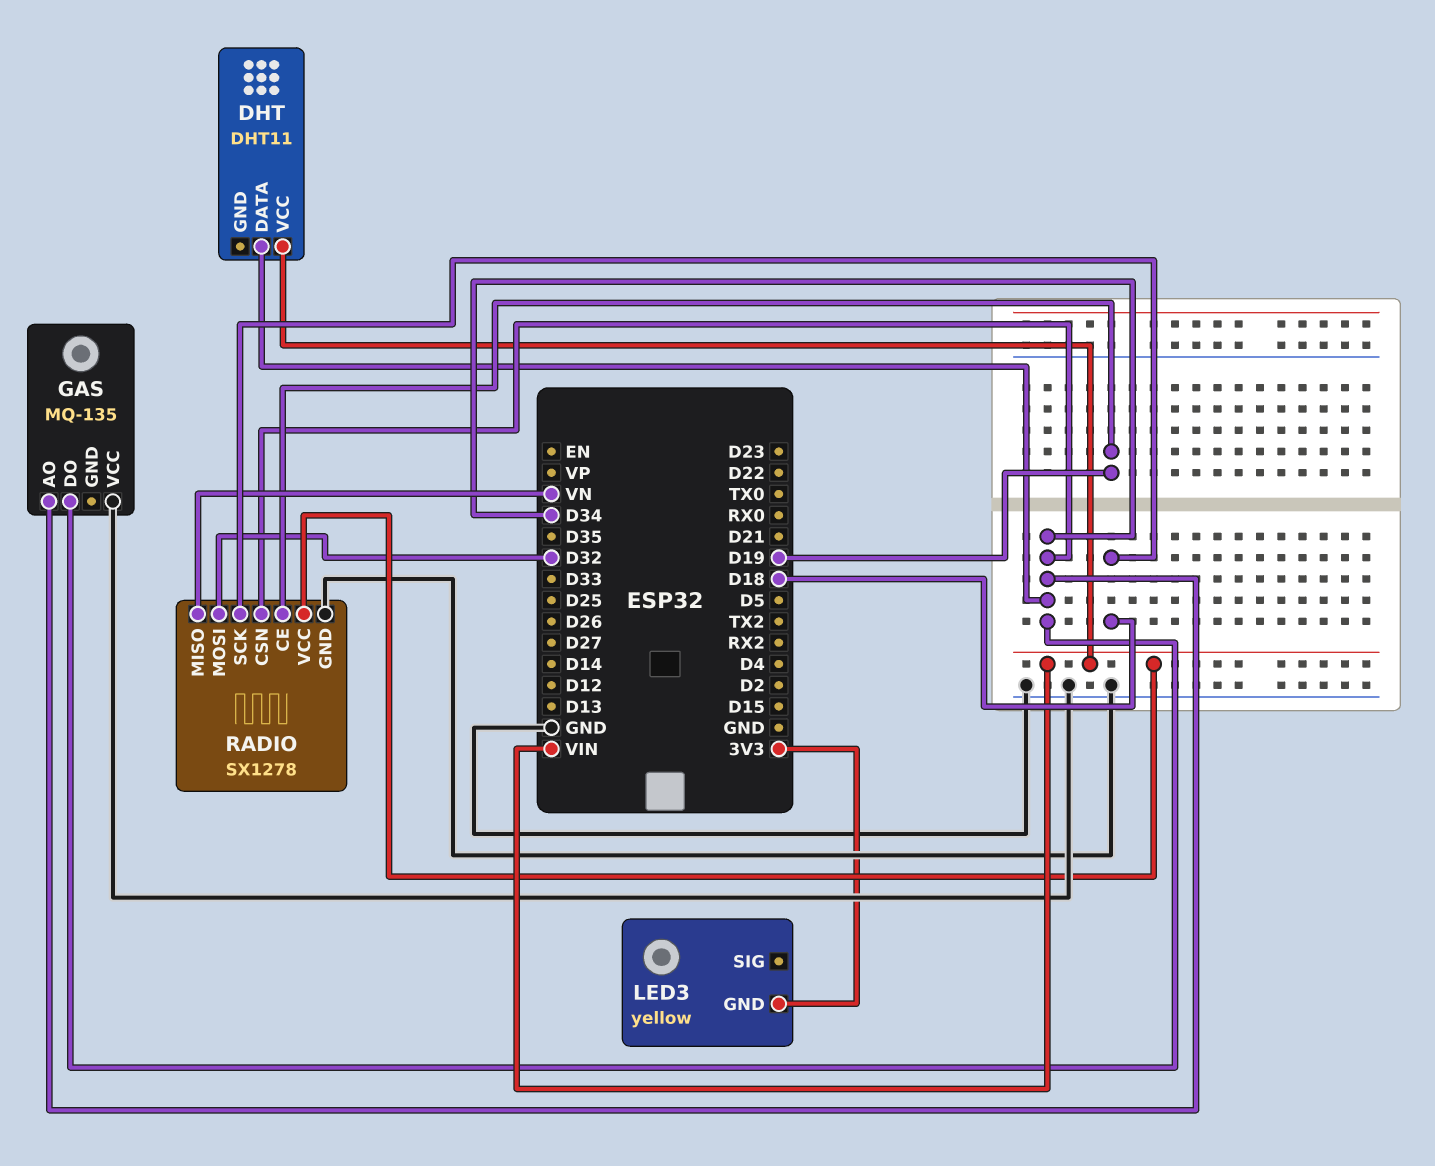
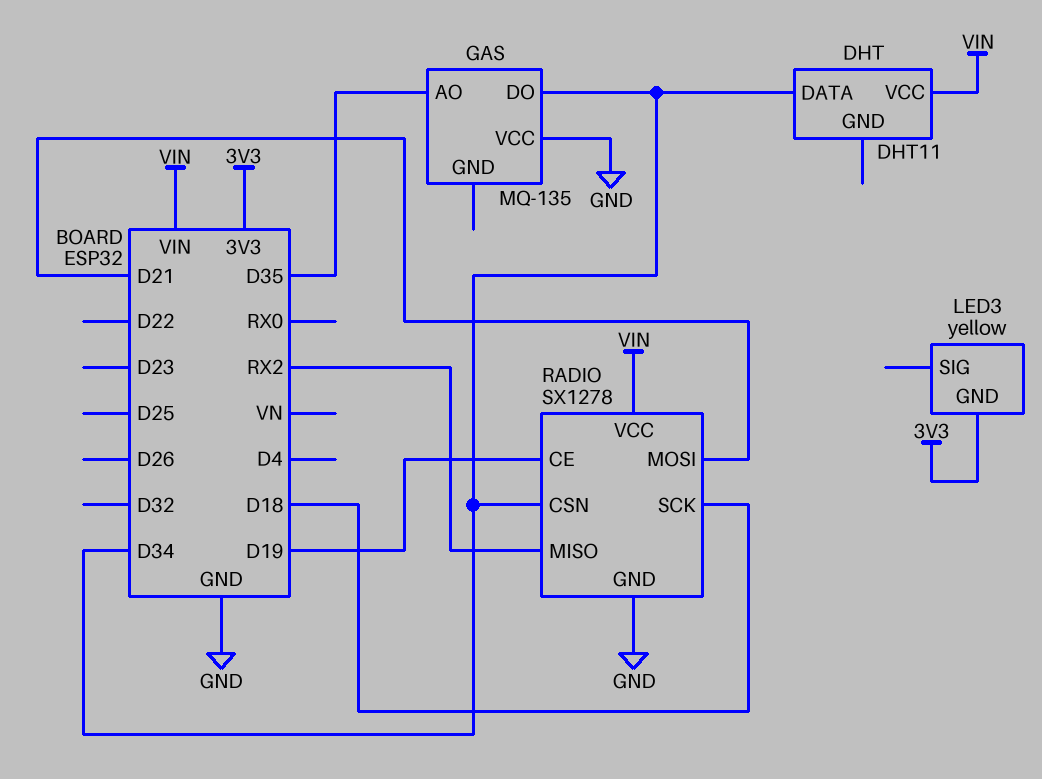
GAS pin AO: D34 -> D35
RADIO pin MISO: VN -> RX2
RADIO pin MOSI: D32 -> D21

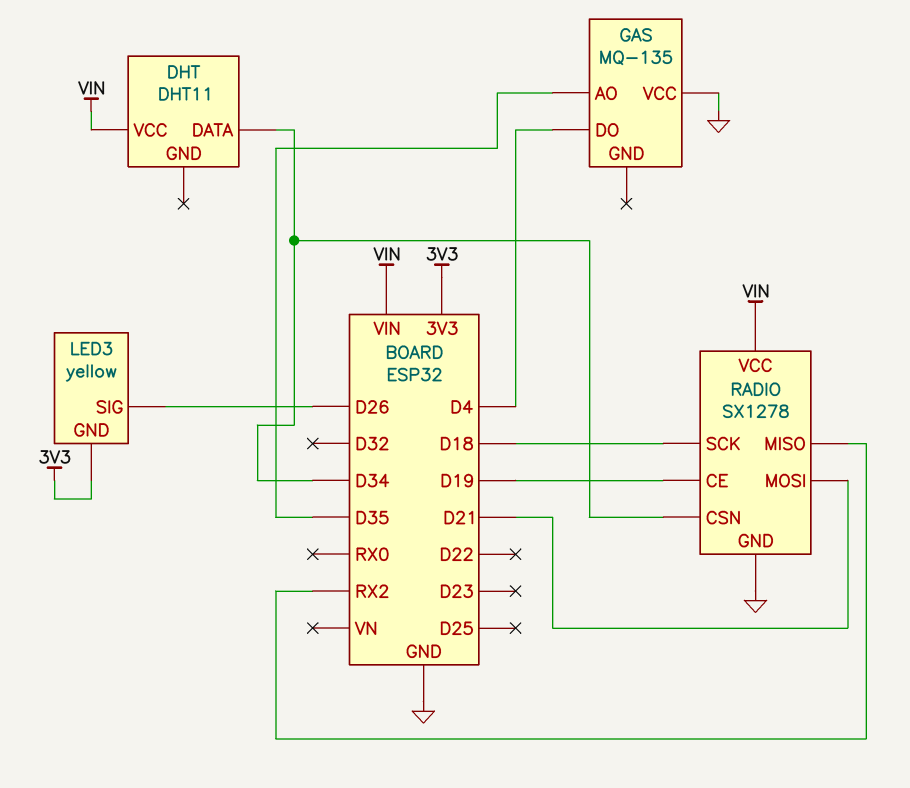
GAS pin DO: D34 -> D4
LED3 pin SIG: none -> D26

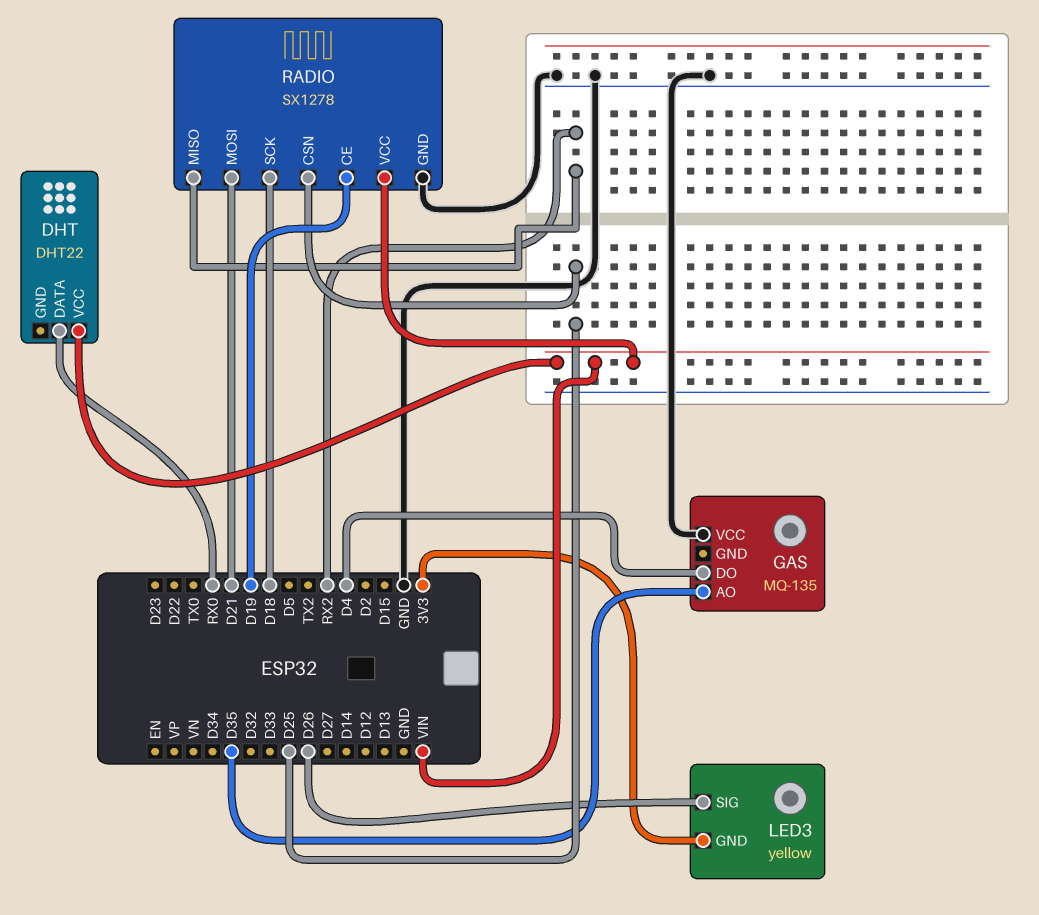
DHT: DHT11 -> DHT22
DHT pin DATA: D34 -> RX0
RADIO pin CSN: D34 -> D25

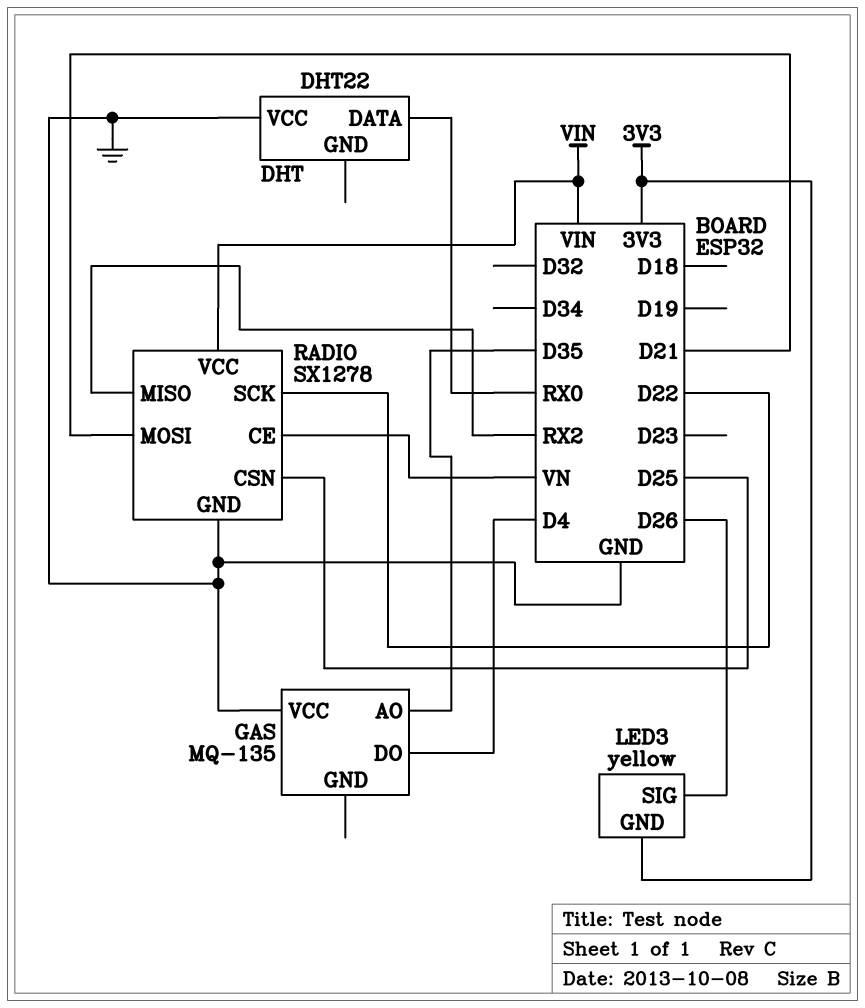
DHT pin VCC: VIN -> GND
RADIO pin CE: D19 -> VN
RADIO pin SCK: D18 -> D22

